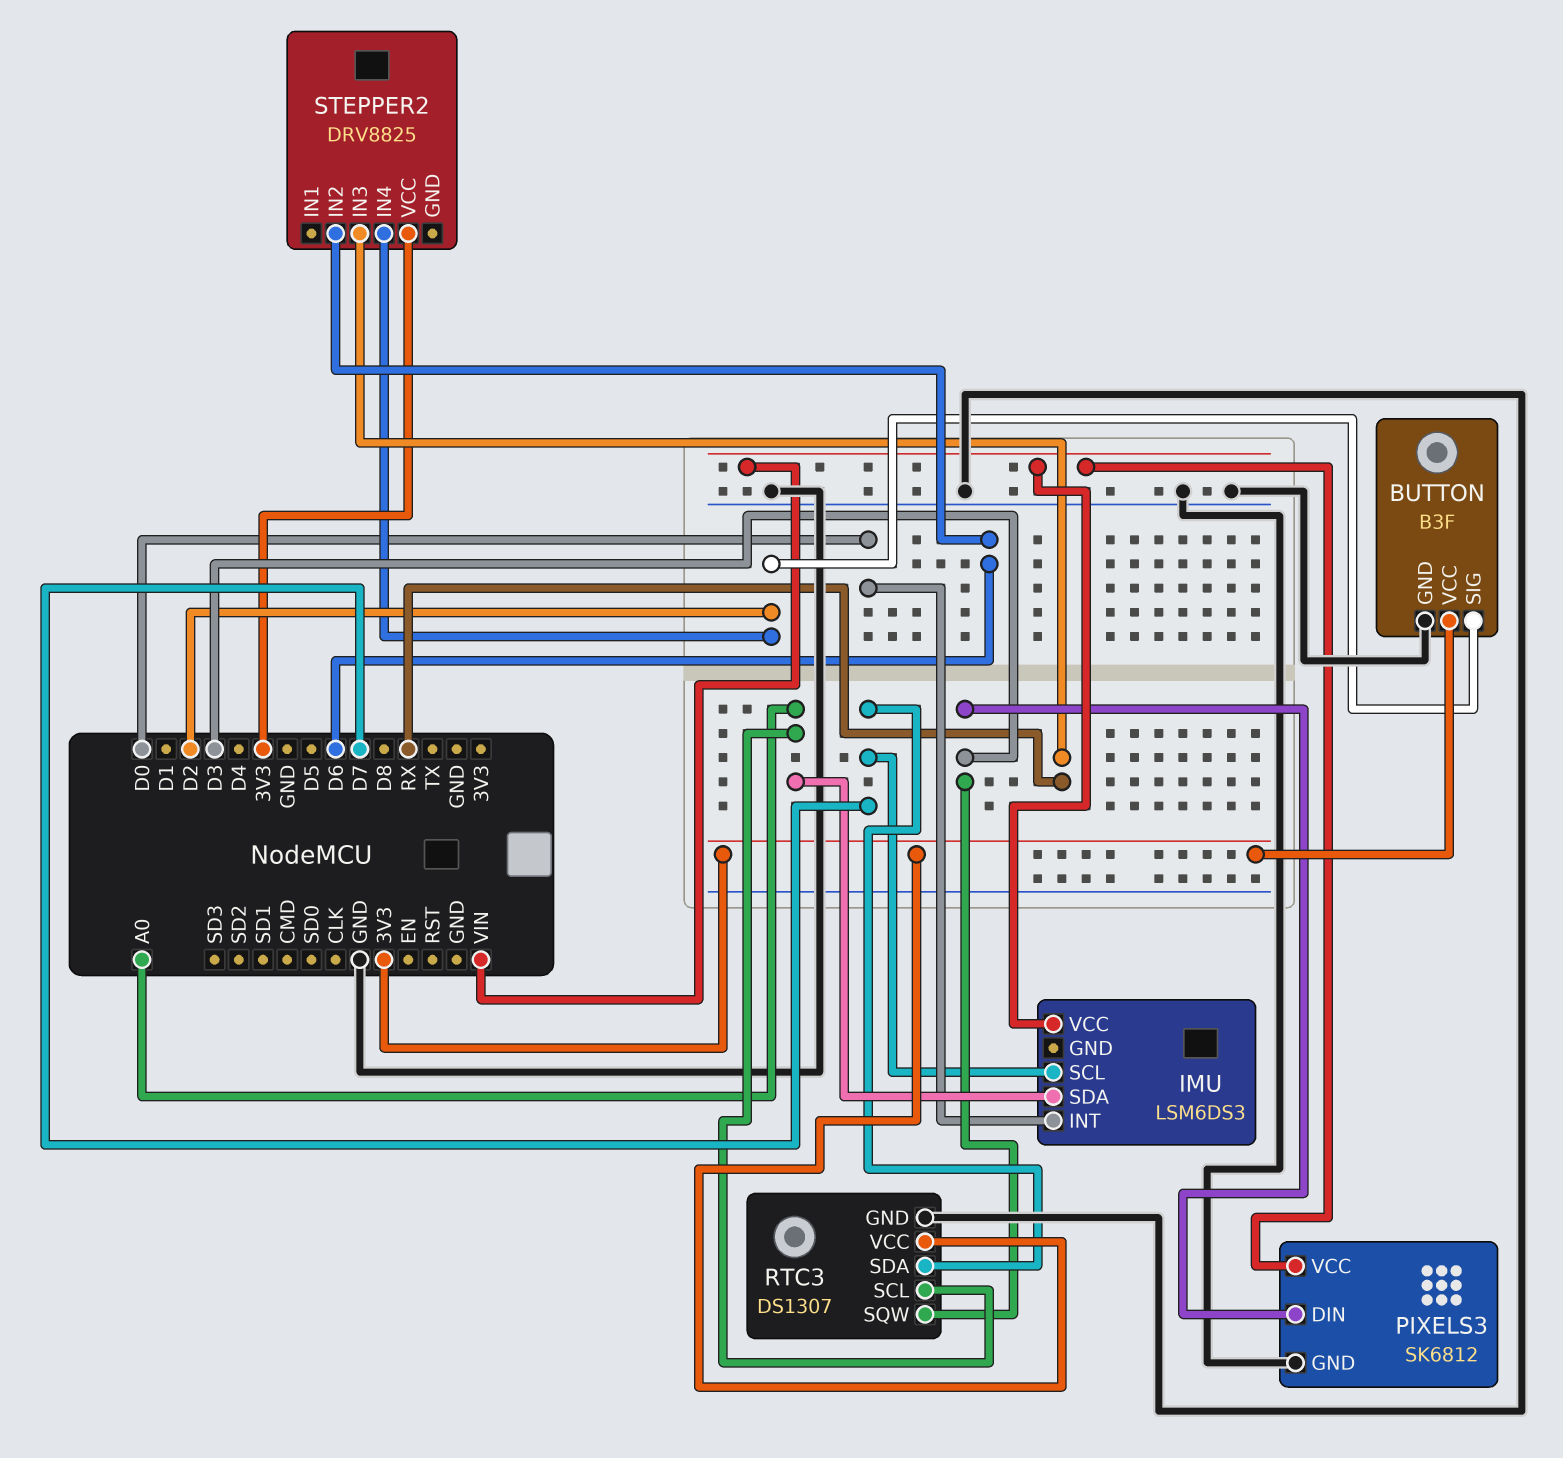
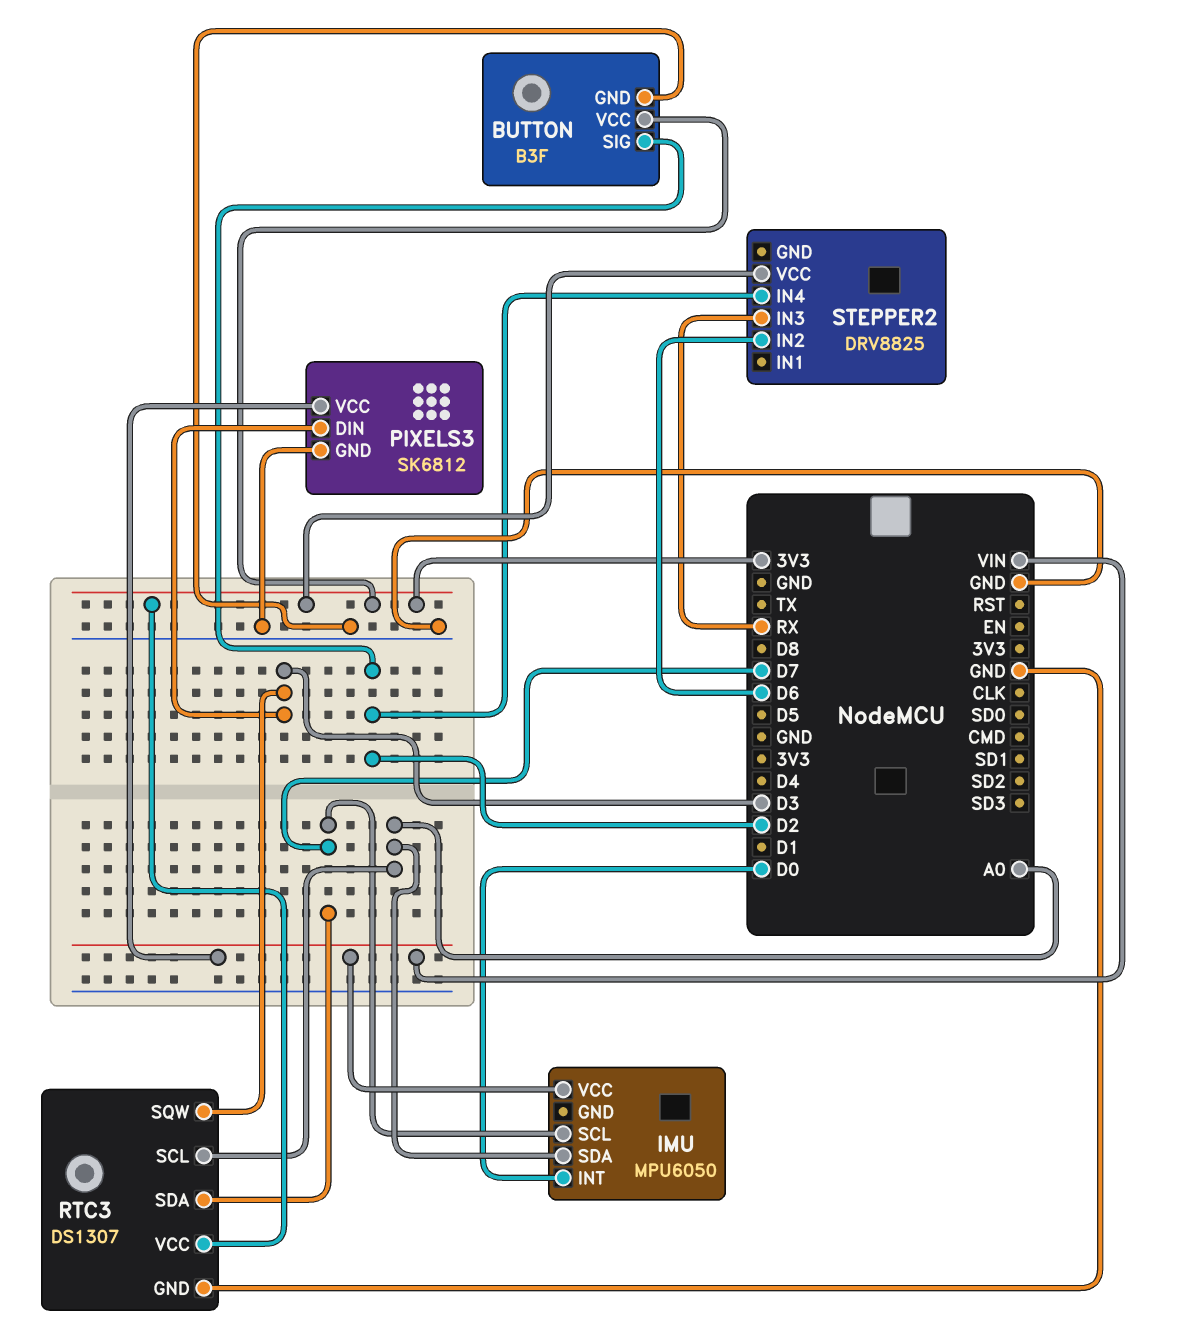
IMU: LSM6DS3 -> MPU6050

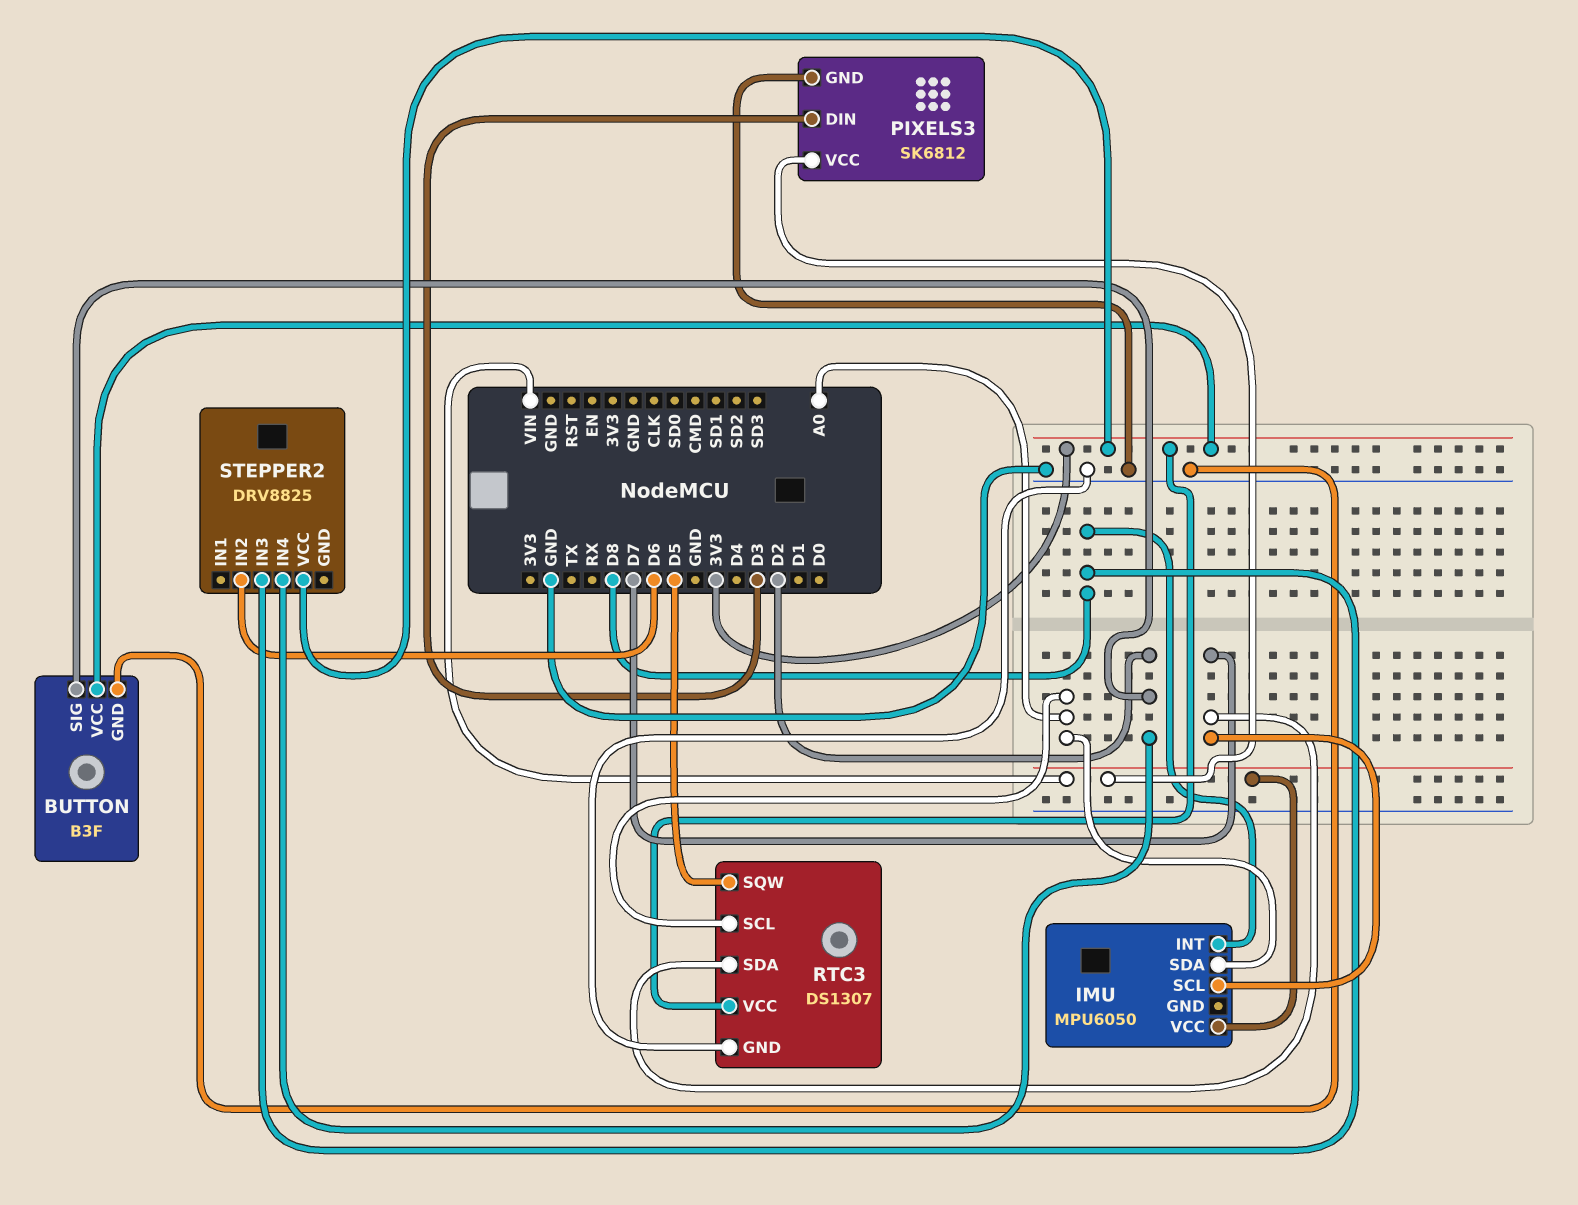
IMU pin INT: D0 -> D8
RTC3 pin SQW: D3 -> D5
STEPPER2 pin IN3: RX -> D8

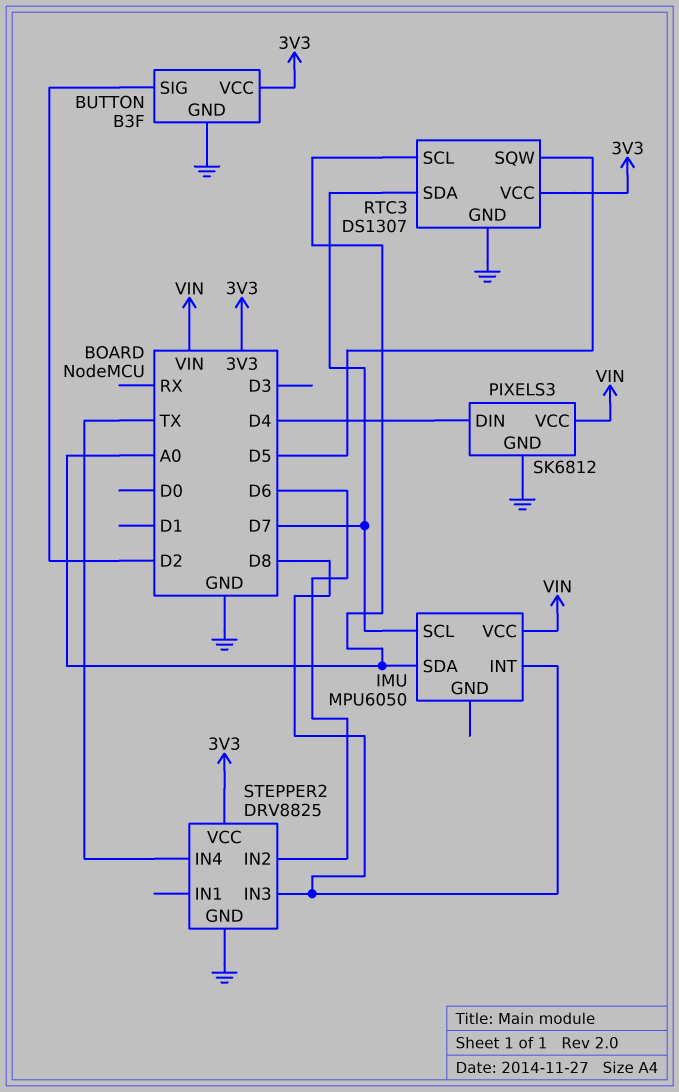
PIXELS3 pin DIN: D3 -> D4
STEPPER2 pin GND: none -> GND
STEPPER2 pin IN4: D2 -> TX

